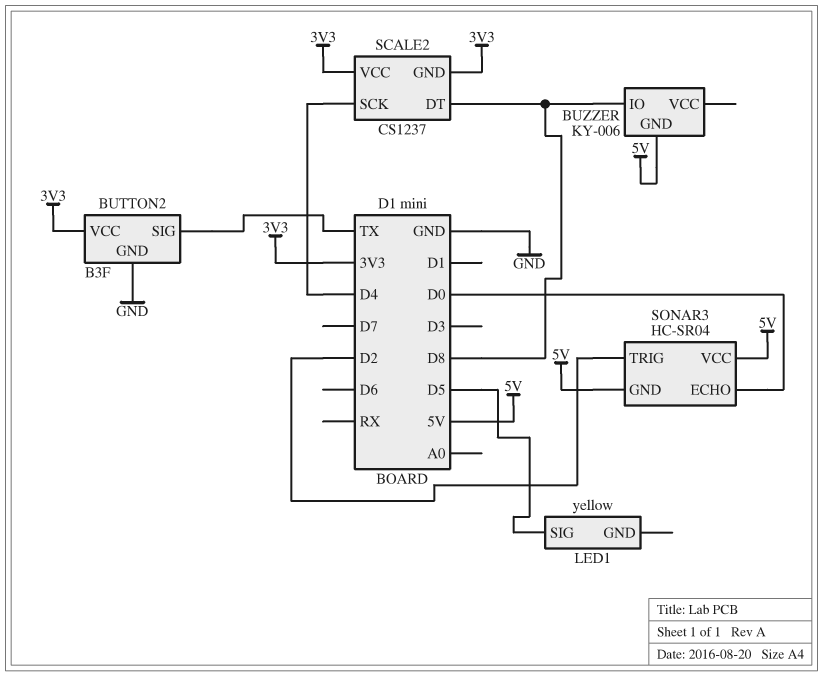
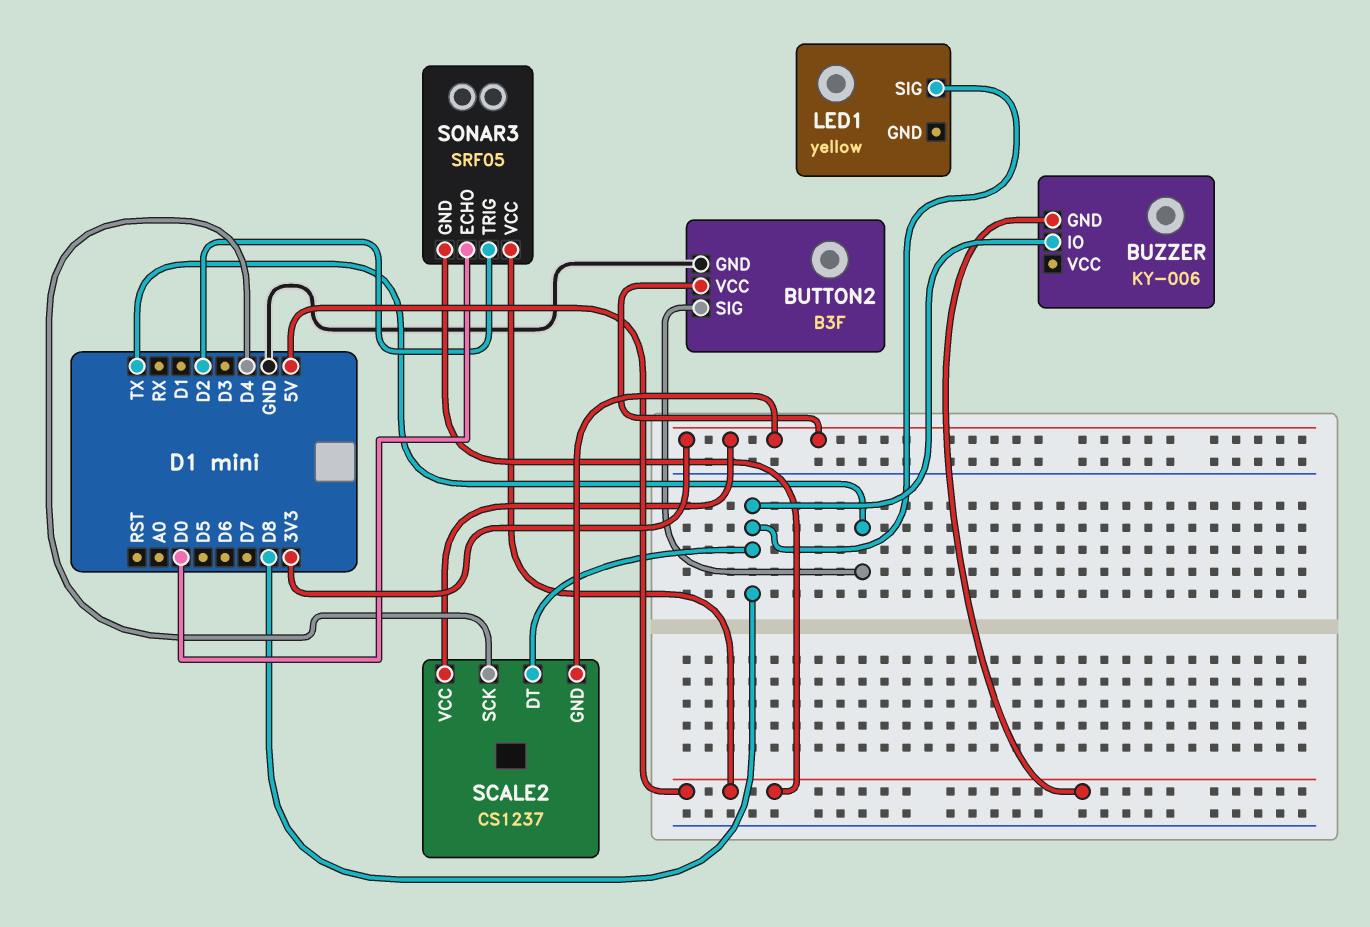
LED1 pin SIG: D5 -> D8
SONAR3: HC-SR04 -> SRF05

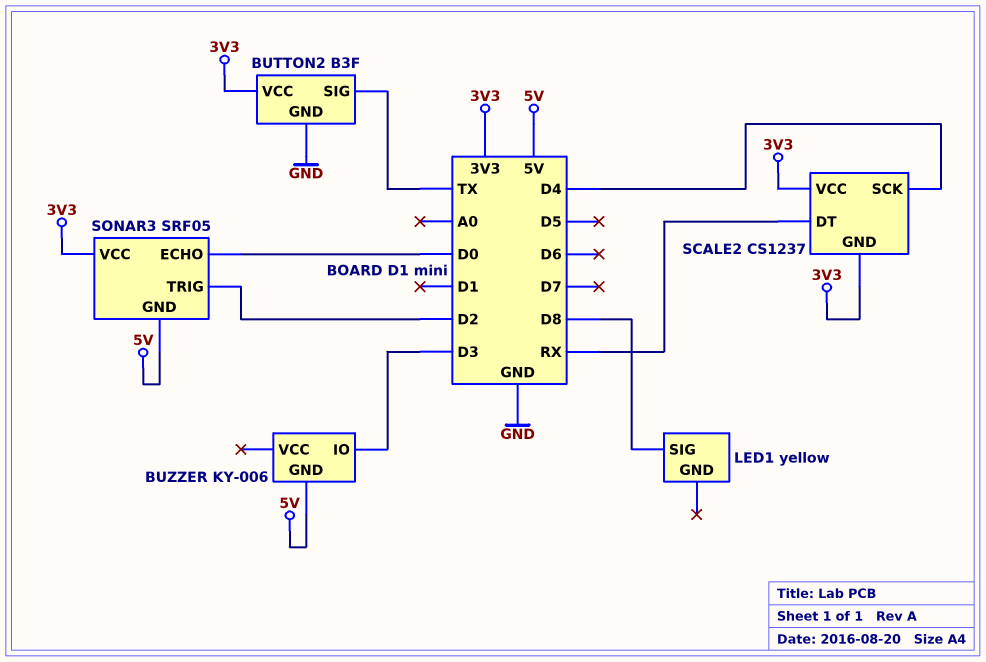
BUZZER pin IO: D8 -> D3
SCALE2 pin DT: D8 -> RX
SONAR3 pin VCC: 5V -> 3V3

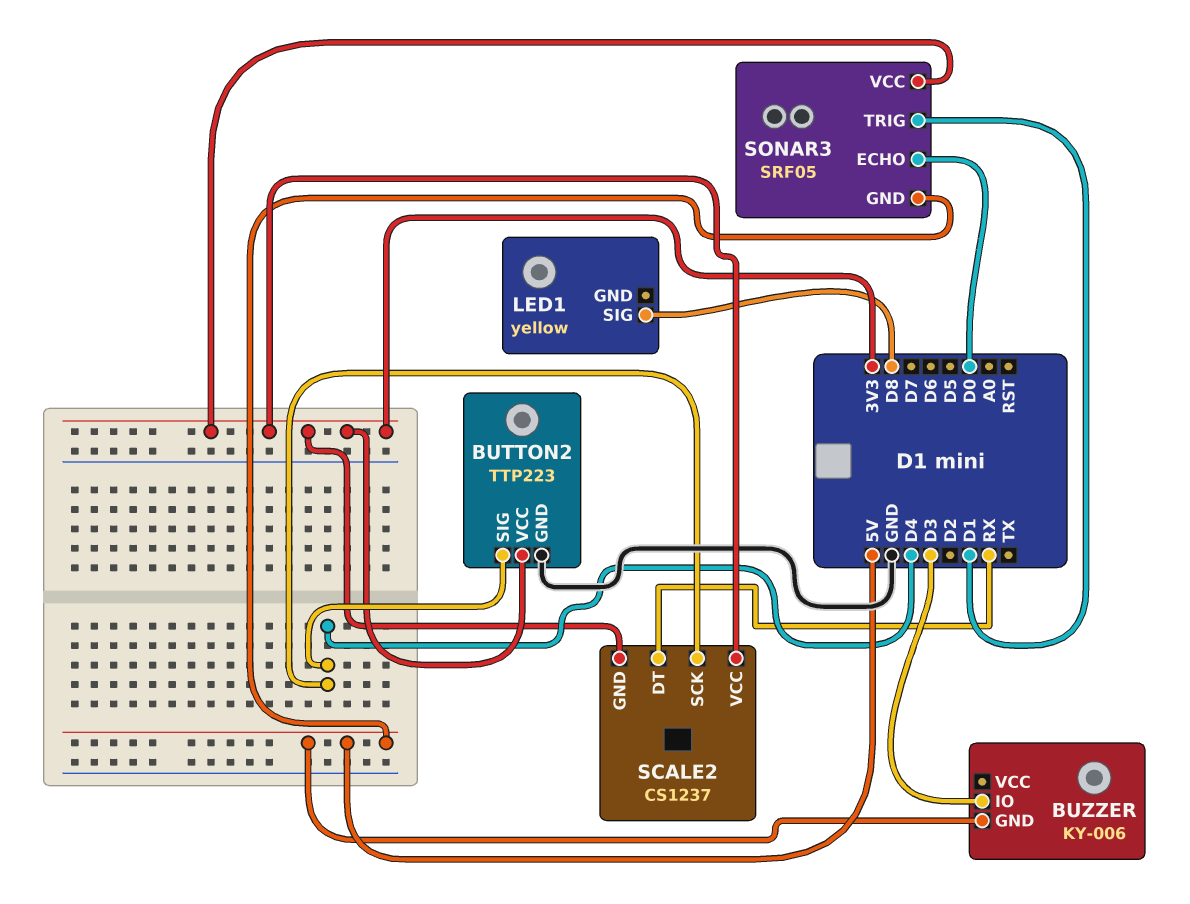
BUTTON2: B3F -> TTP223
BUTTON2 pin SIG: TX -> D4
SONAR3 pin TRIG: D2 -> D1

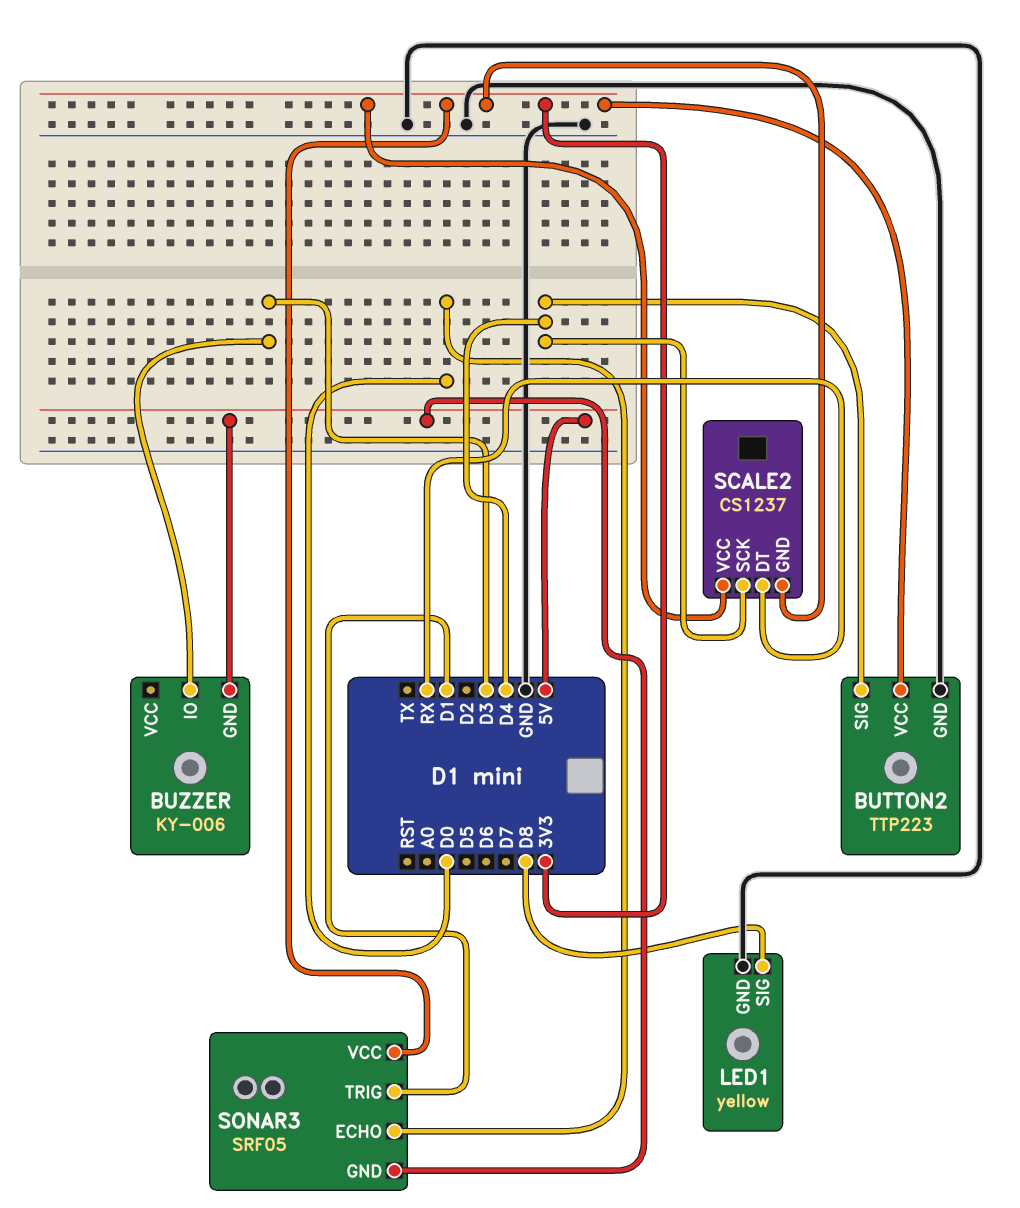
LED1 pin GND: none -> GND

